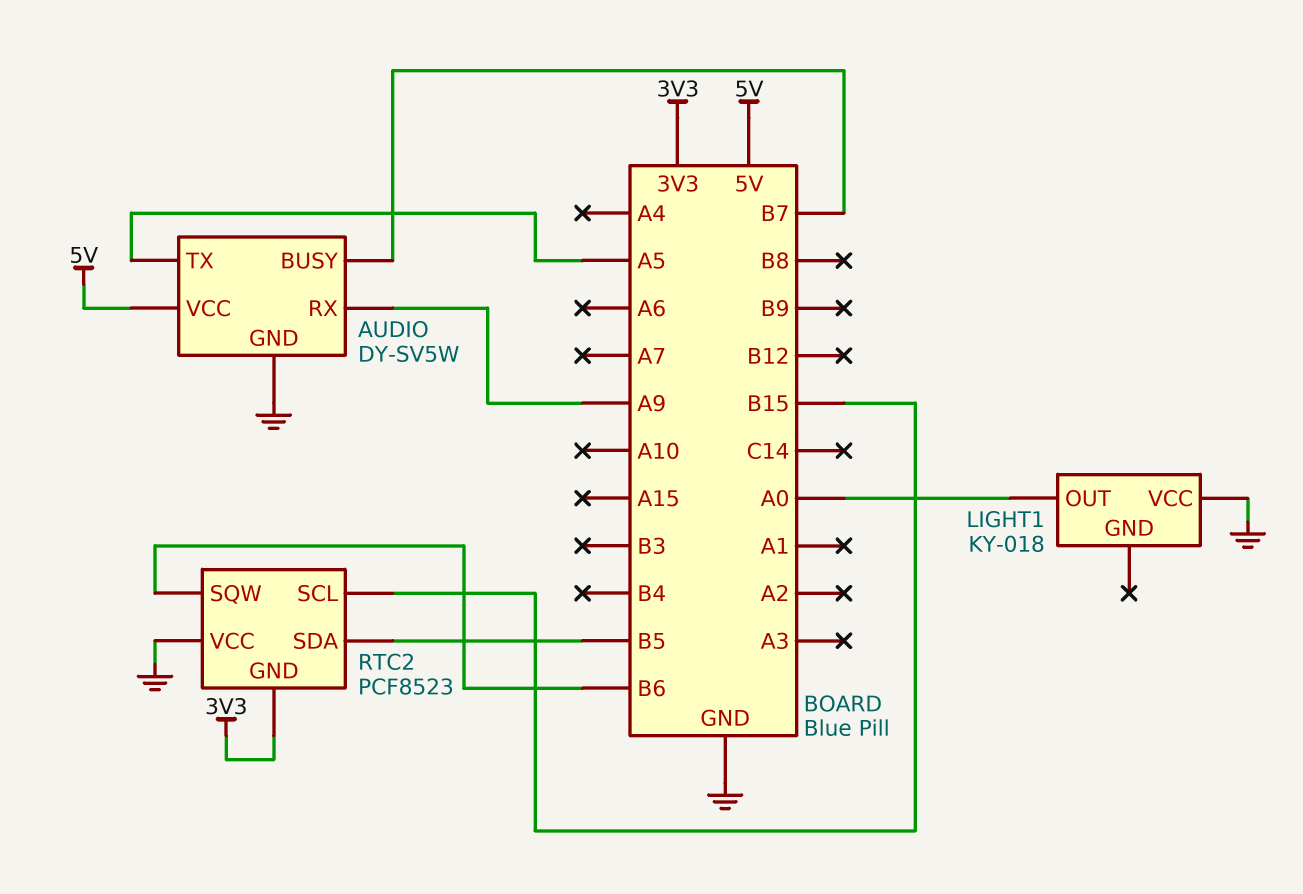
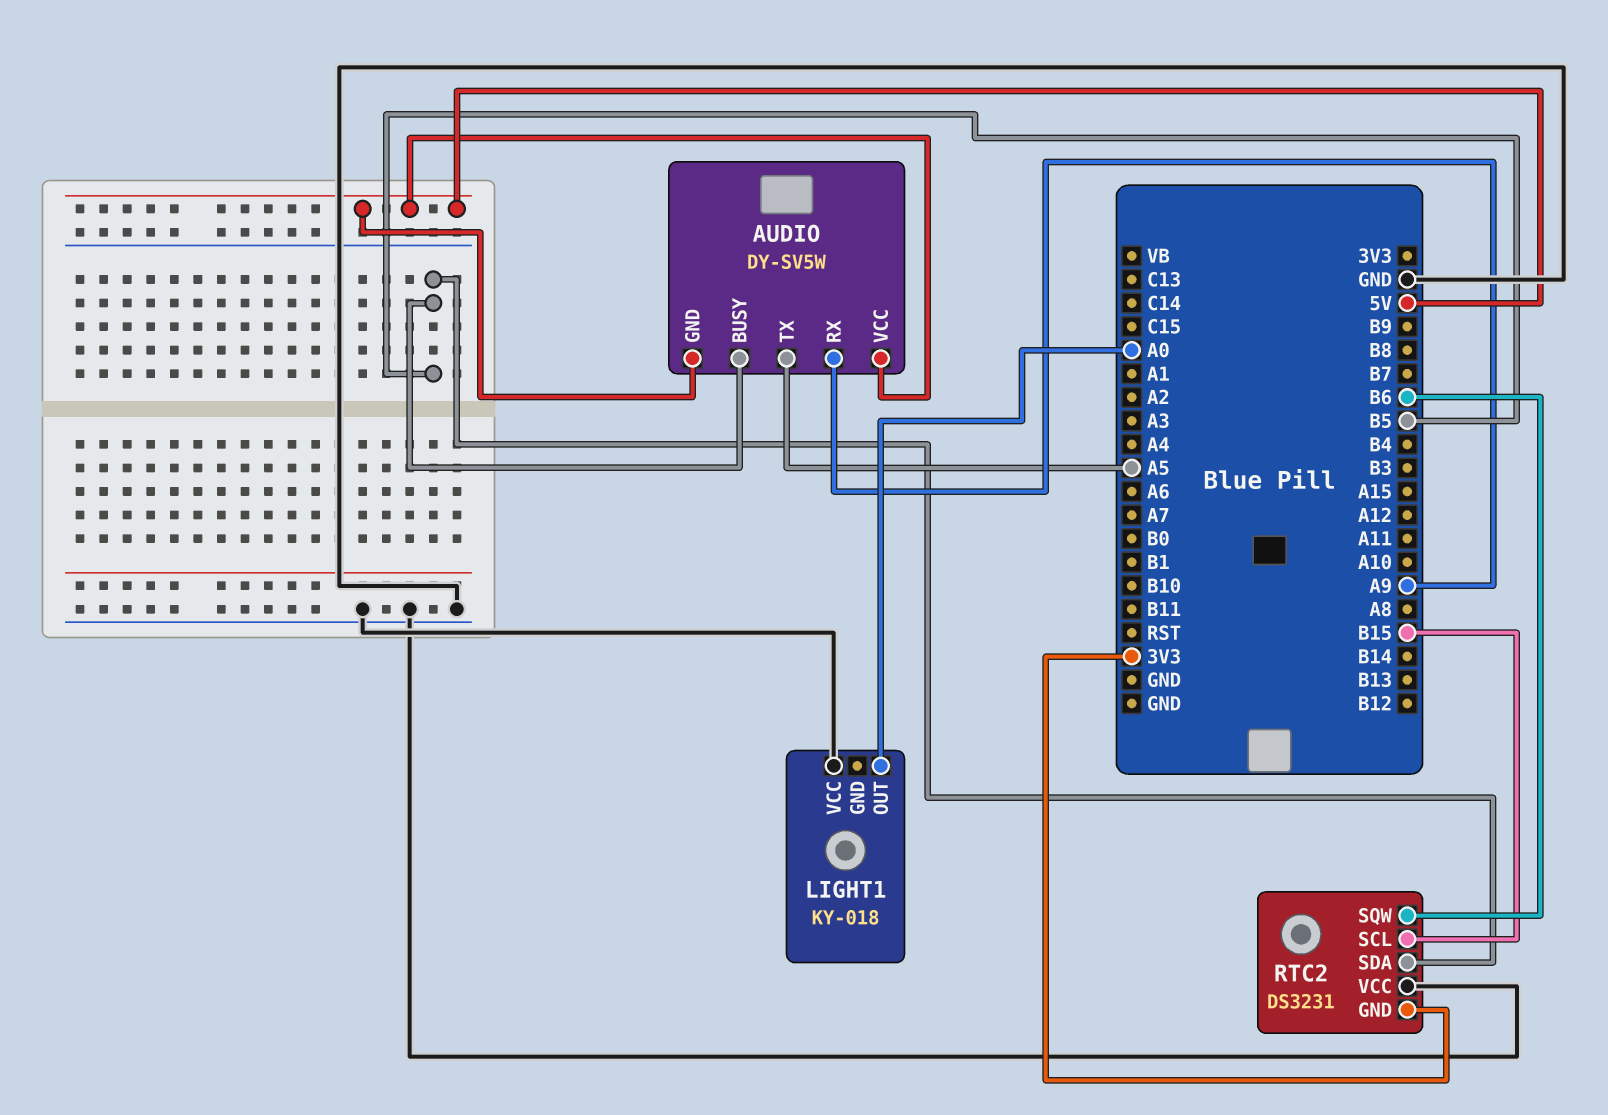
AUDIO pin BUSY: B7 -> B5
AUDIO pin GND: GND -> 5V
RTC2: PCF8523 -> DS3231

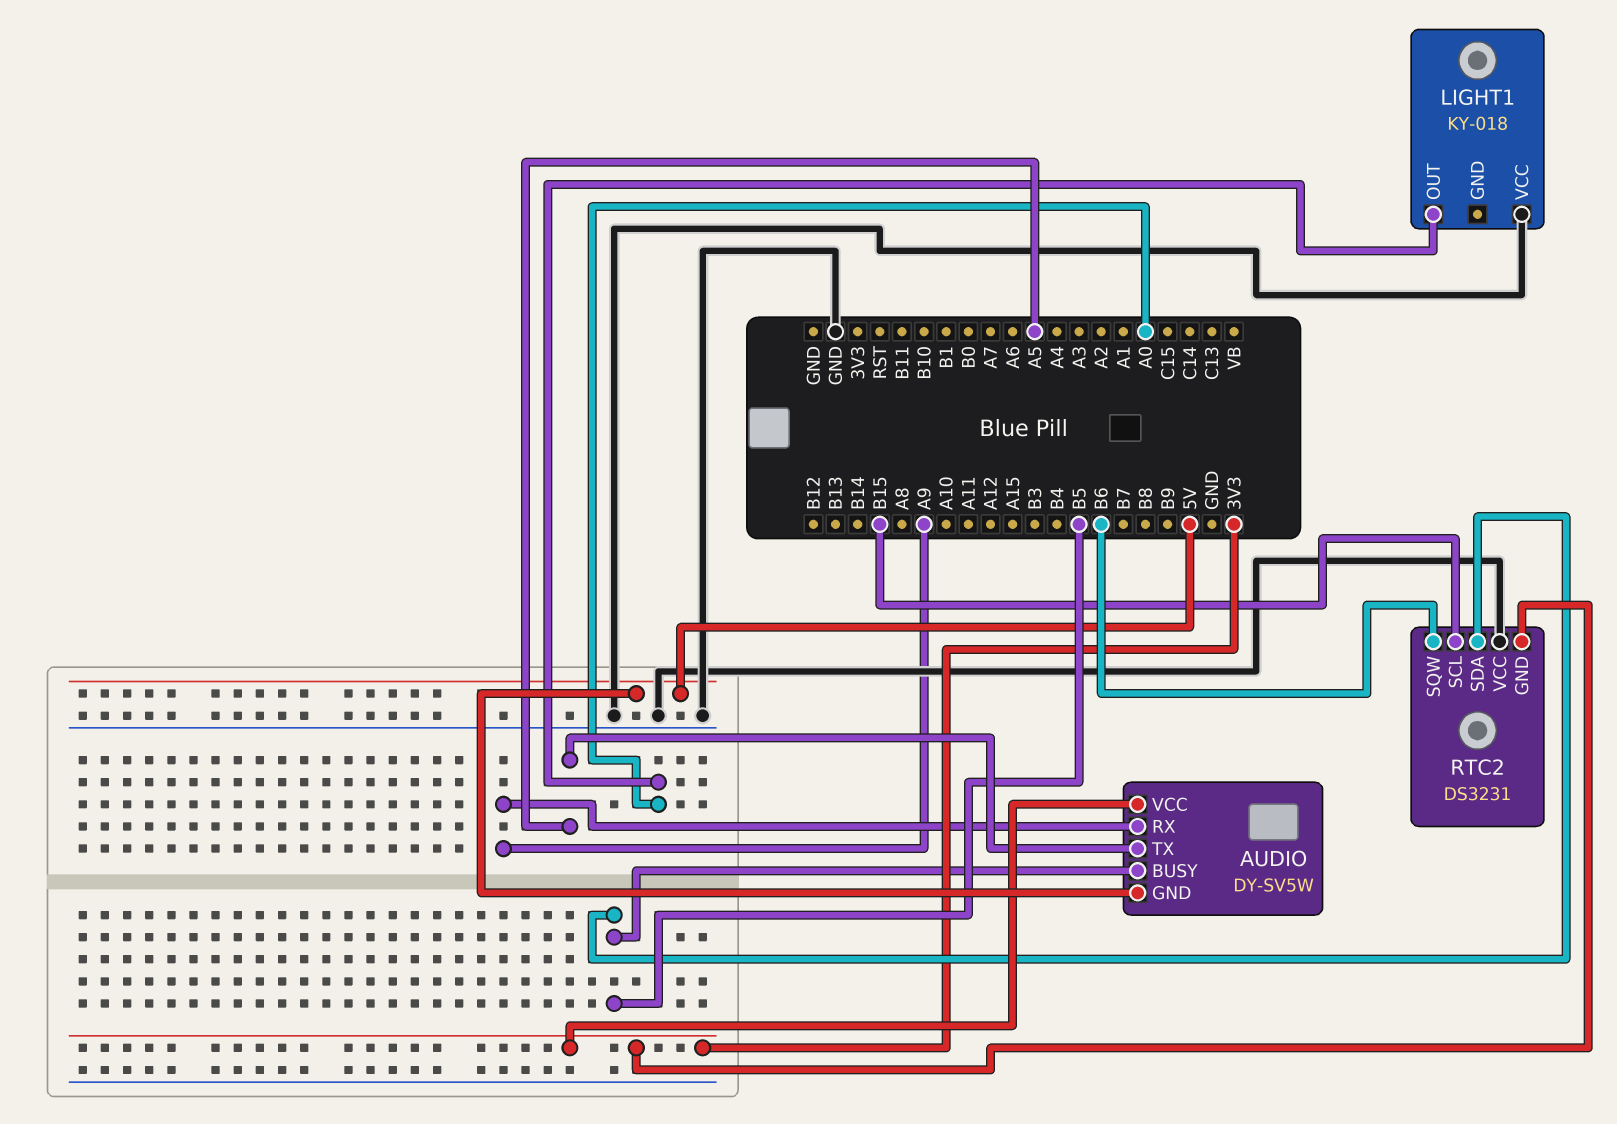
AUDIO pin VCC: 5V -> 3V3

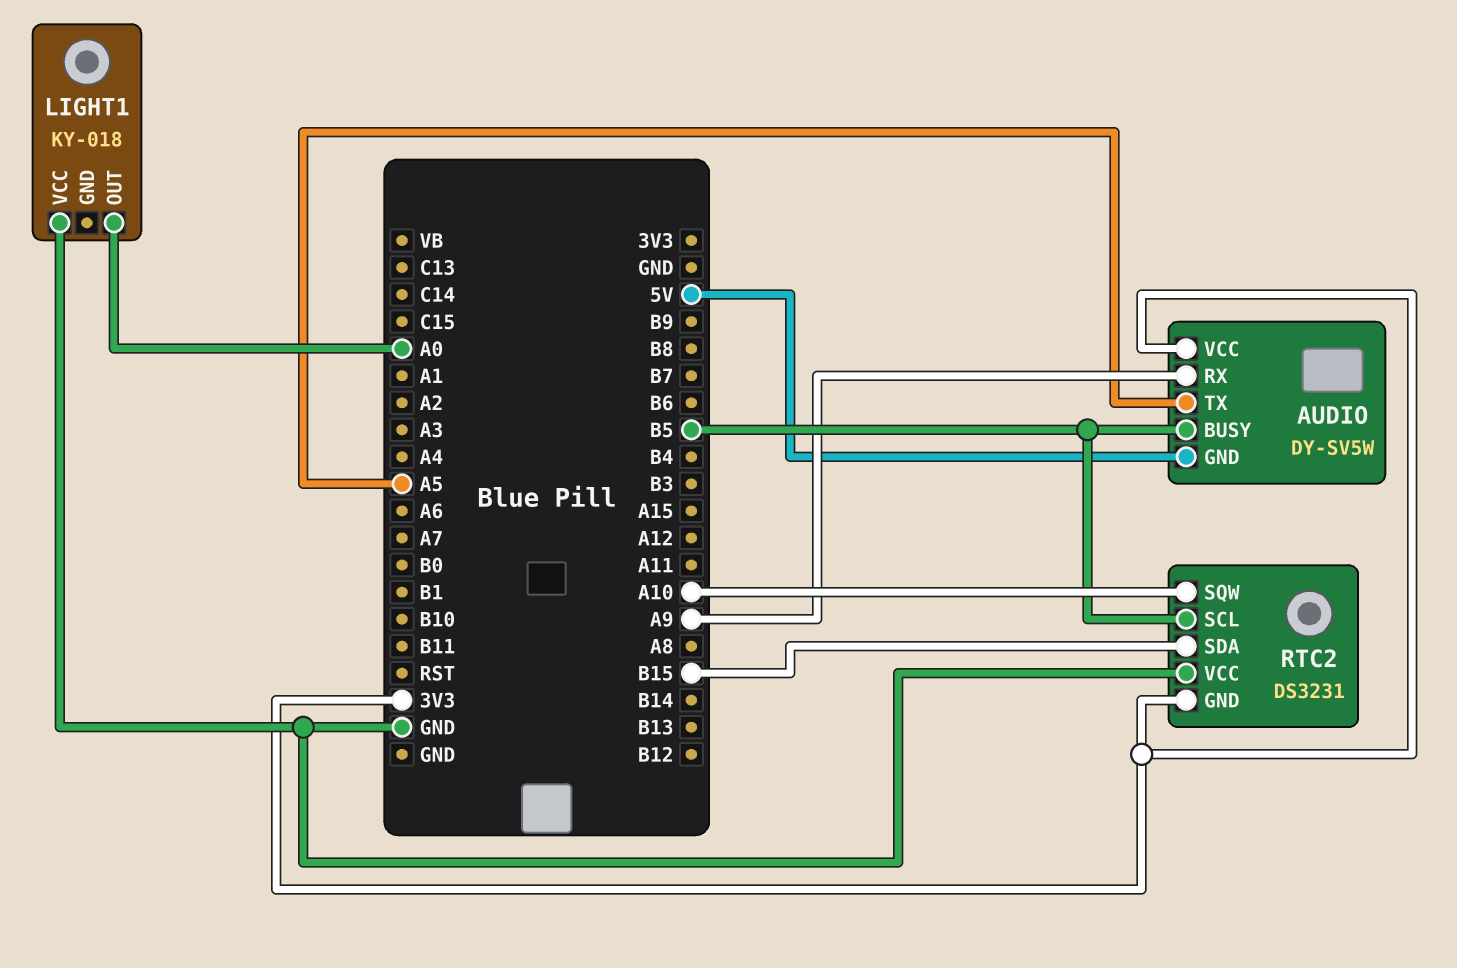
RTC2 pin SCL: B15 -> B5
RTC2 pin SDA: B5 -> B15
RTC2 pin SQW: B6 -> A10

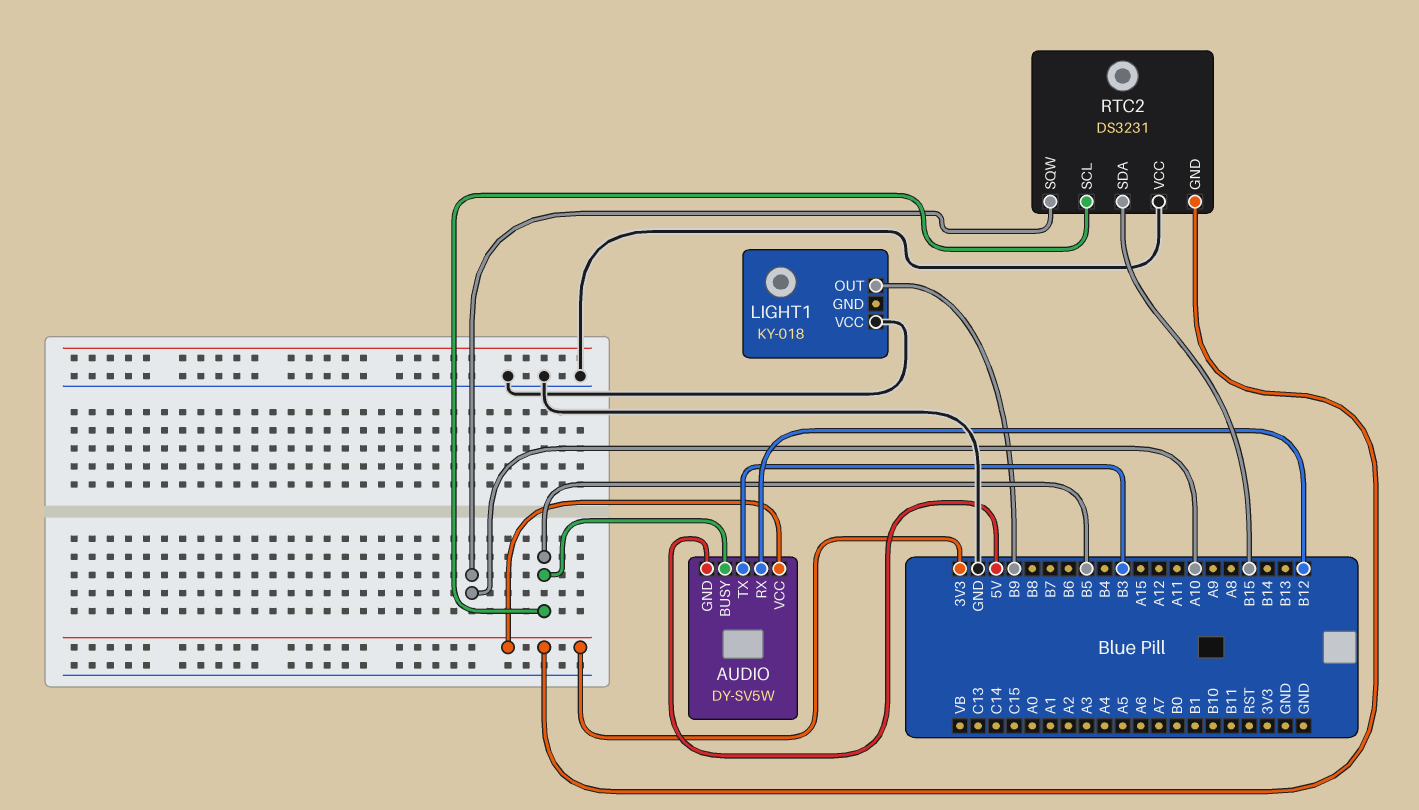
AUDIO pin RX: A9 -> B12
AUDIO pin TX: A5 -> B3
LIGHT1 pin OUT: A0 -> B9

